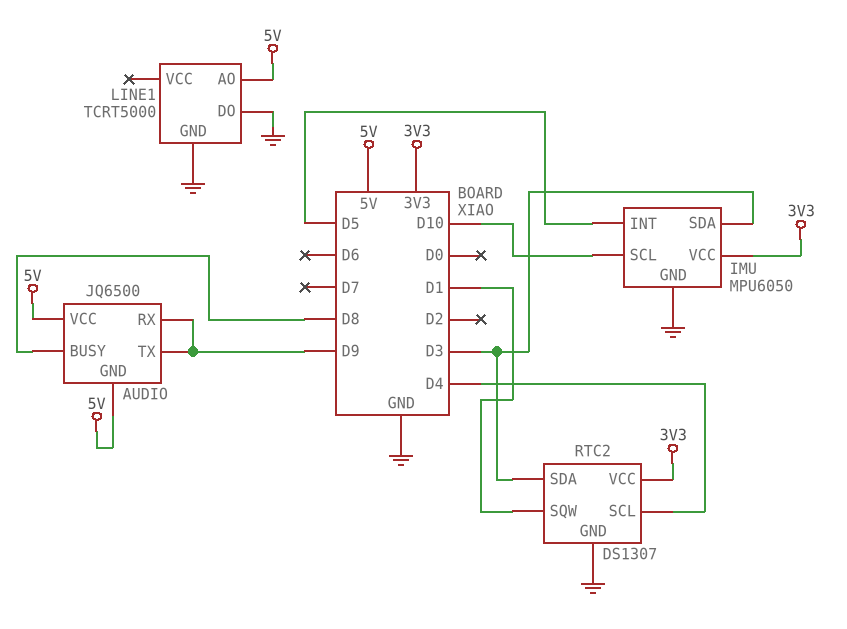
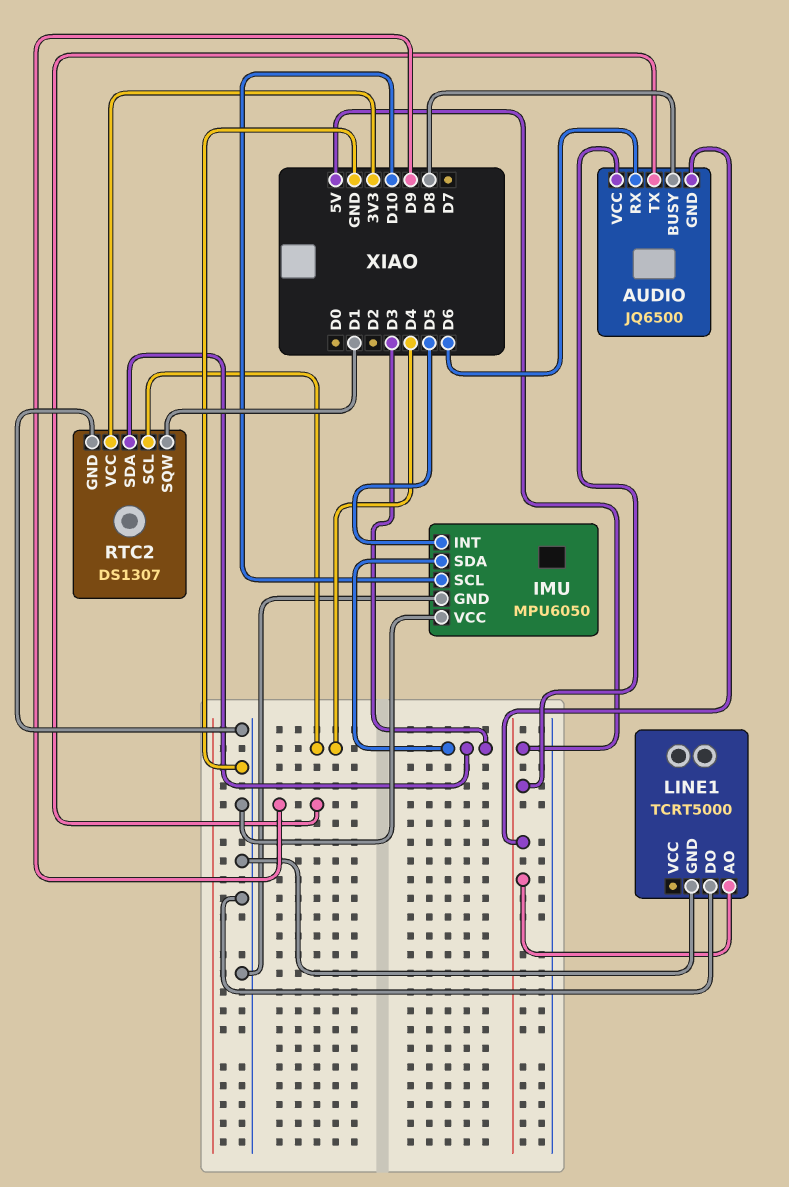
AUDIO pin RX: D9 -> D6
IMU pin VCC: 3V3 -> GND

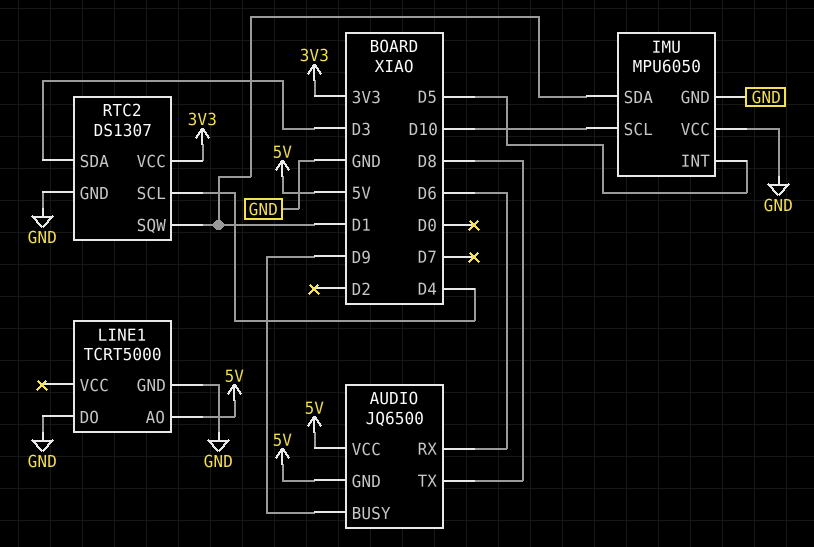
AUDIO pin BUSY: D8 -> D9
AUDIO pin TX: D9 -> D8
IMU pin SDA: D3 -> D1

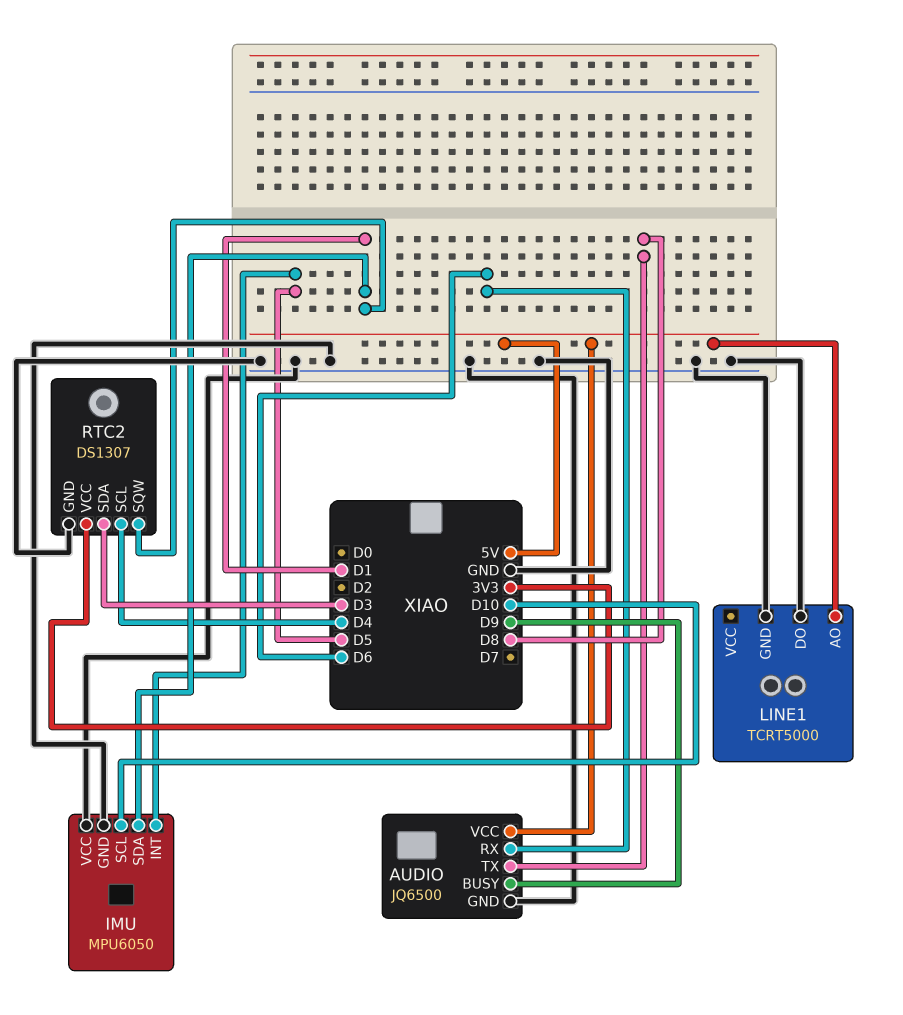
AUDIO pin GND: 5V -> GND

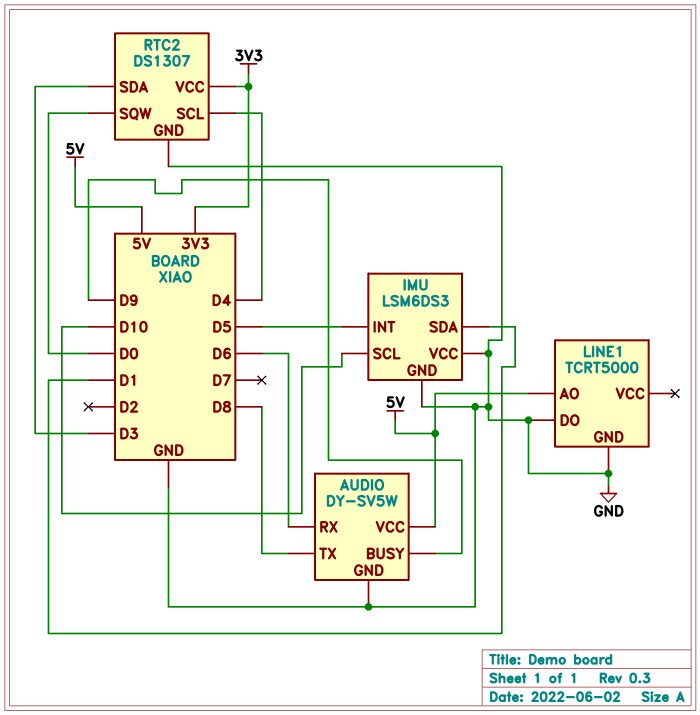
AUDIO: JQ6500 -> DY-SV5W
IMU: MPU6050 -> LSM6DS3
RTC2 pin SQW: D1 -> D0

